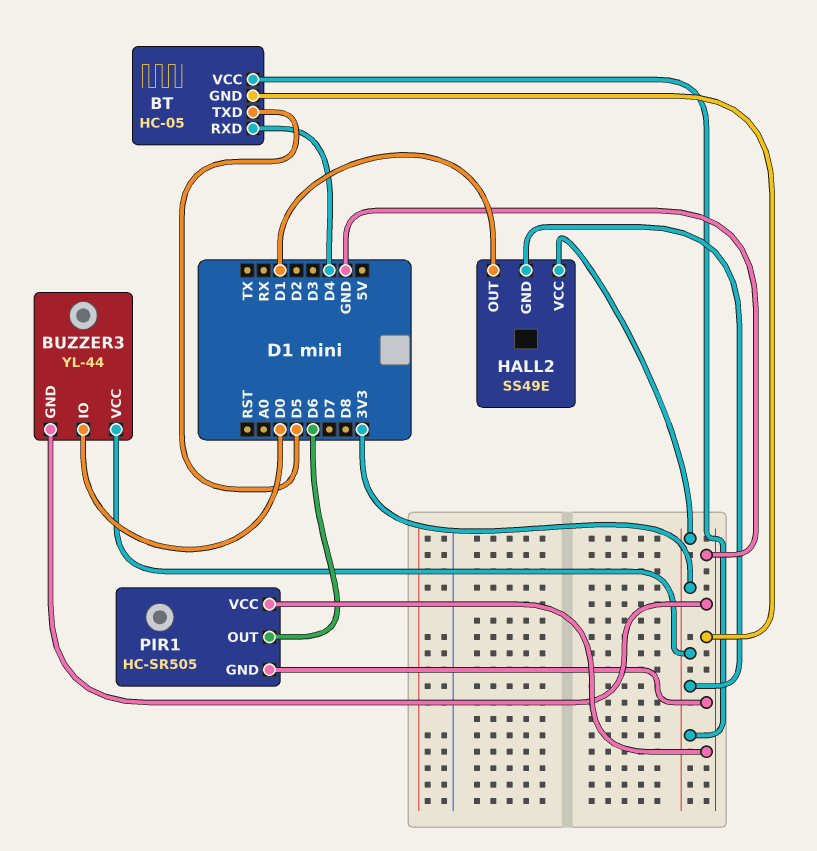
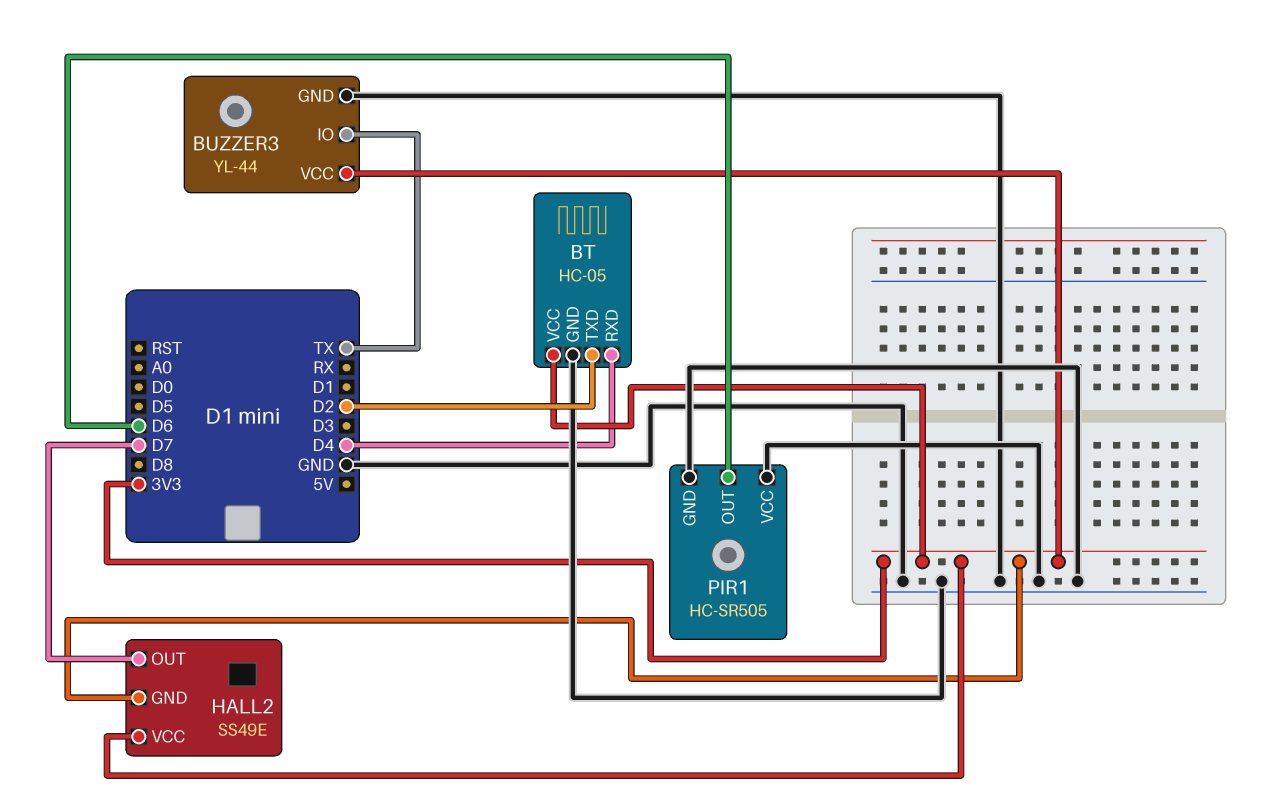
BT pin TXD: D5 -> D2
BUZZER3 pin IO: D0 -> TX
HALL2 pin OUT: D1 -> D7

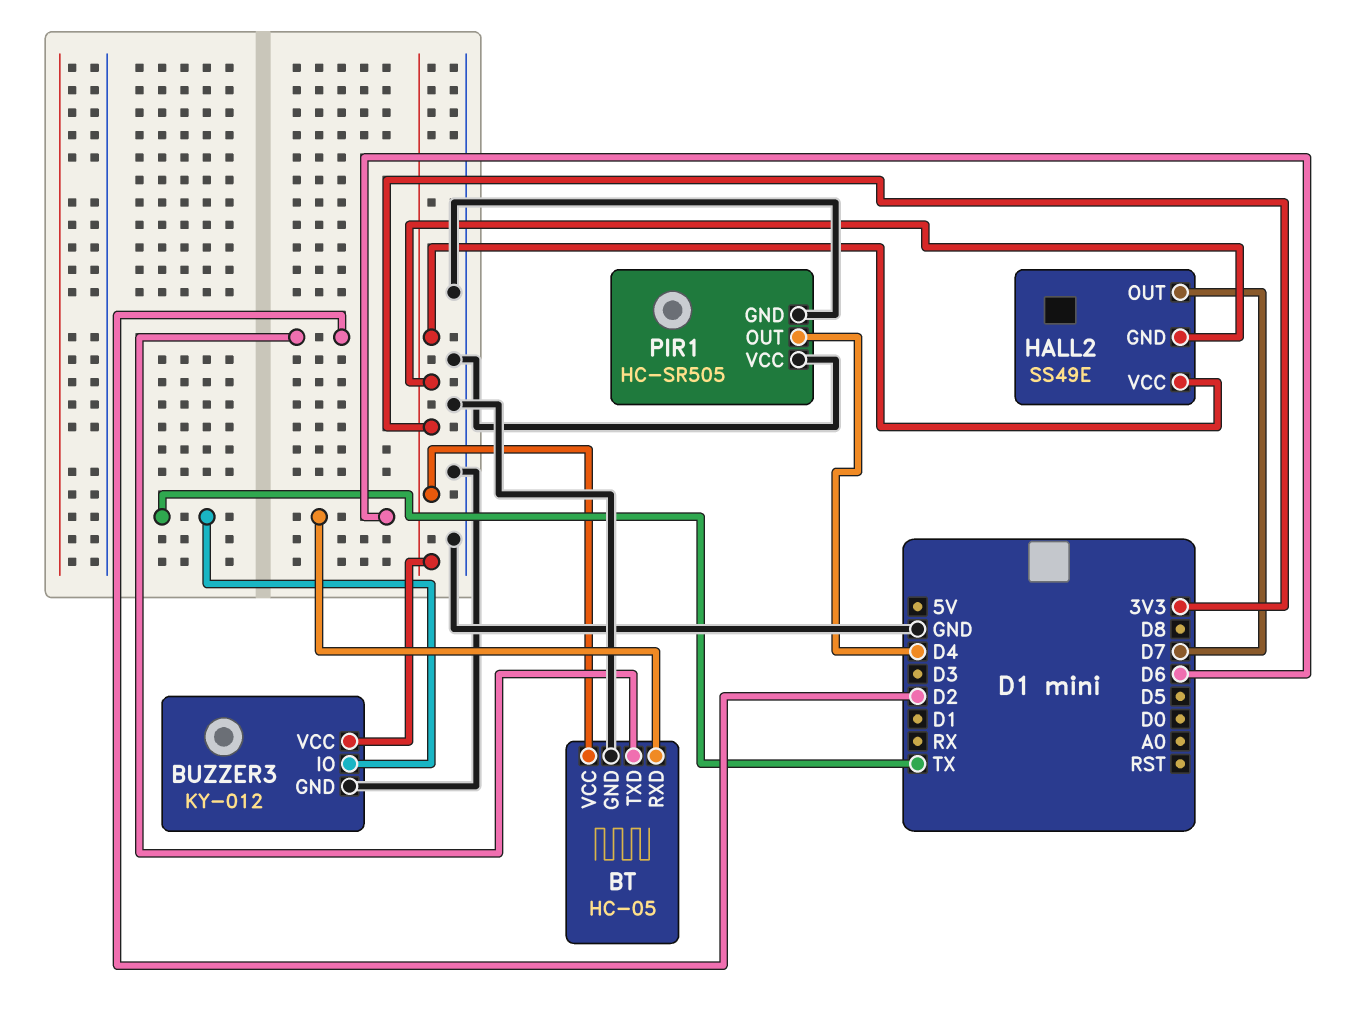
BT pin RXD: D4 -> D6
BUZZER3: YL-44 -> KY-012
PIR1 pin OUT: D6 -> D4

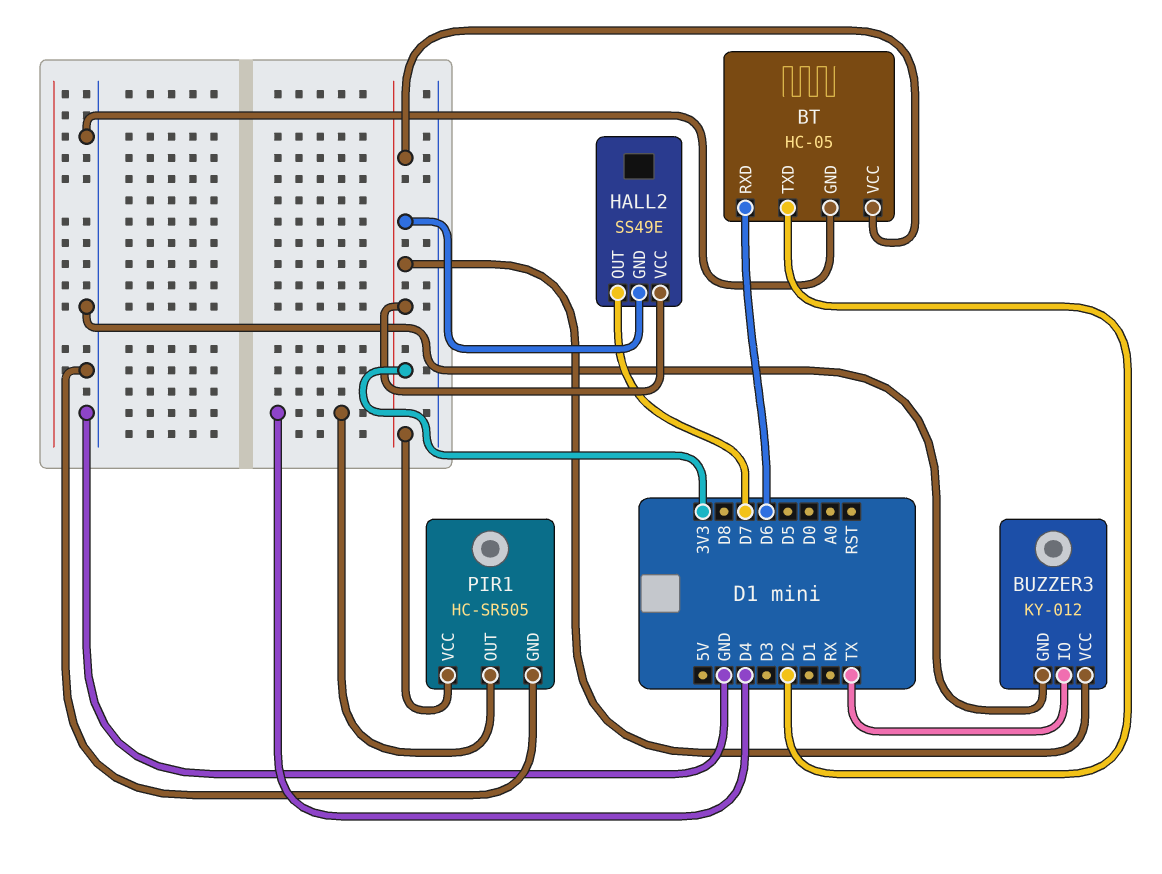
PIR1 pin VCC: GND -> 3V3

